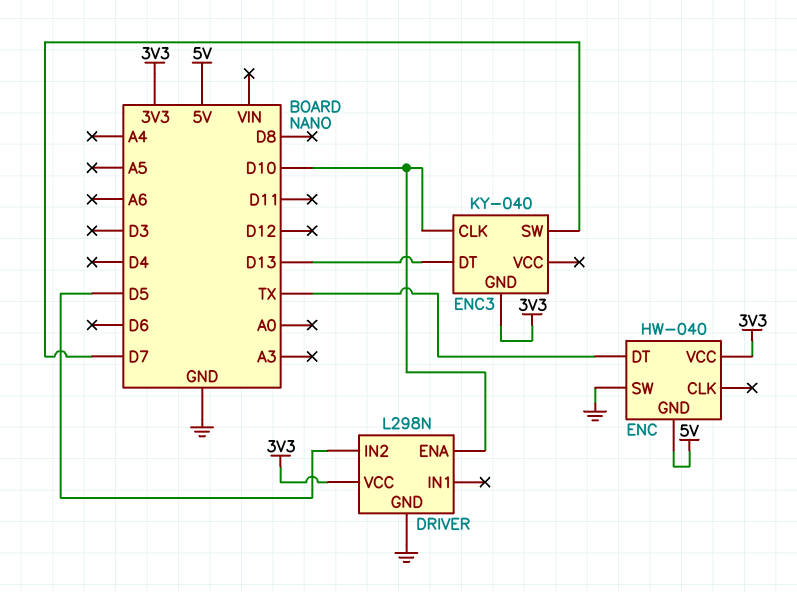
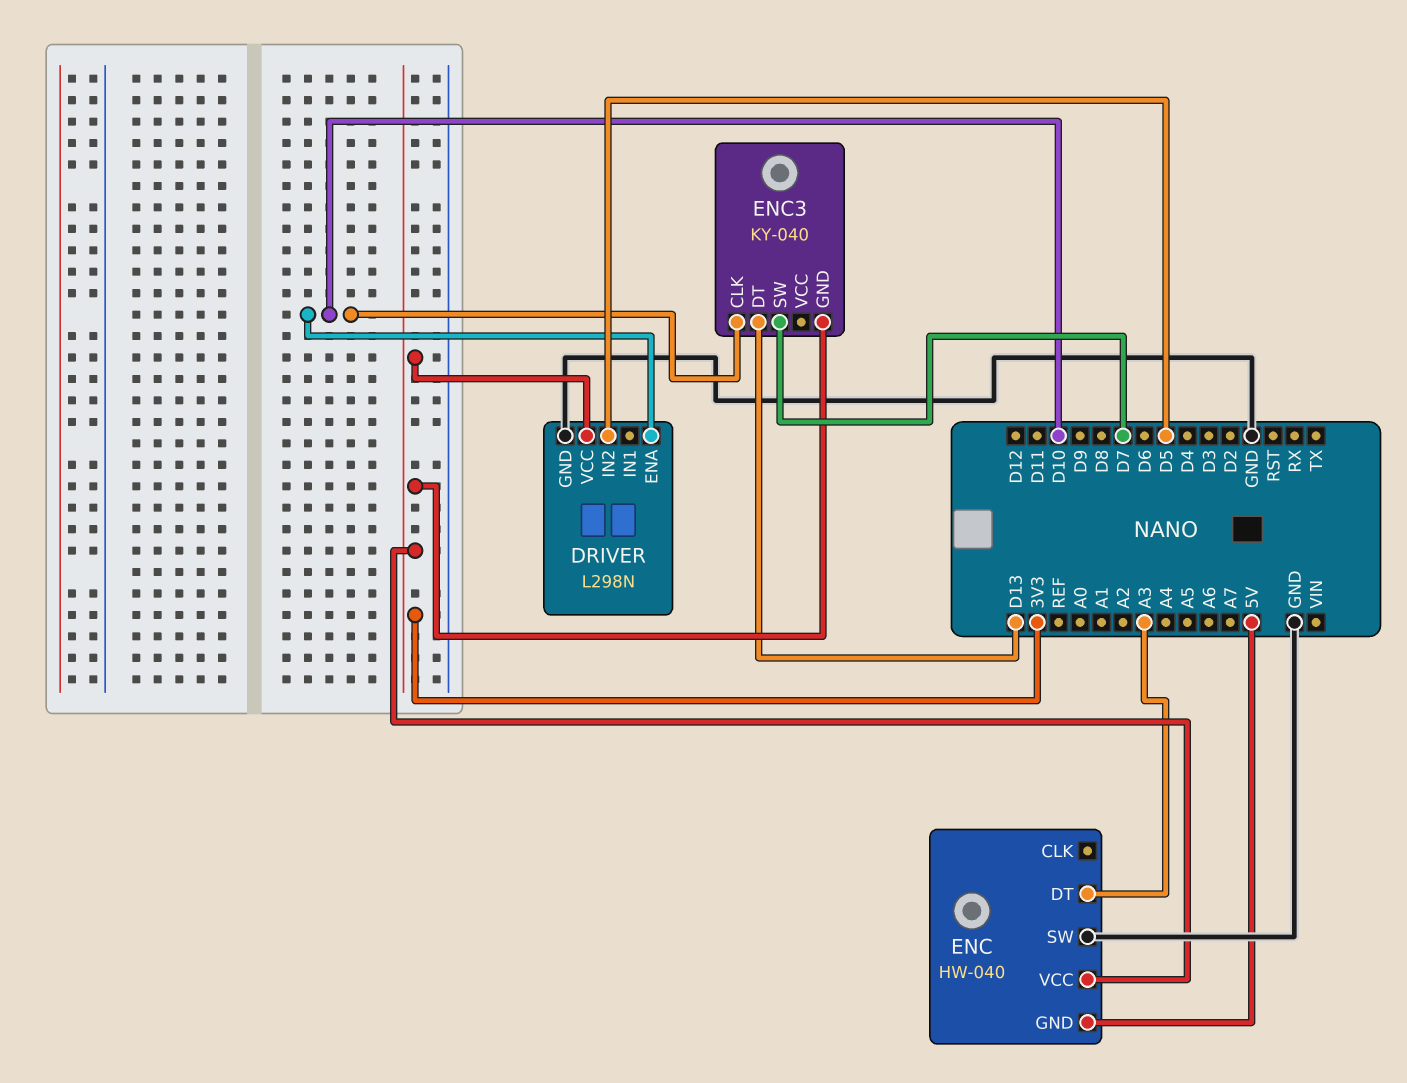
ENC pin DT: TX -> A3

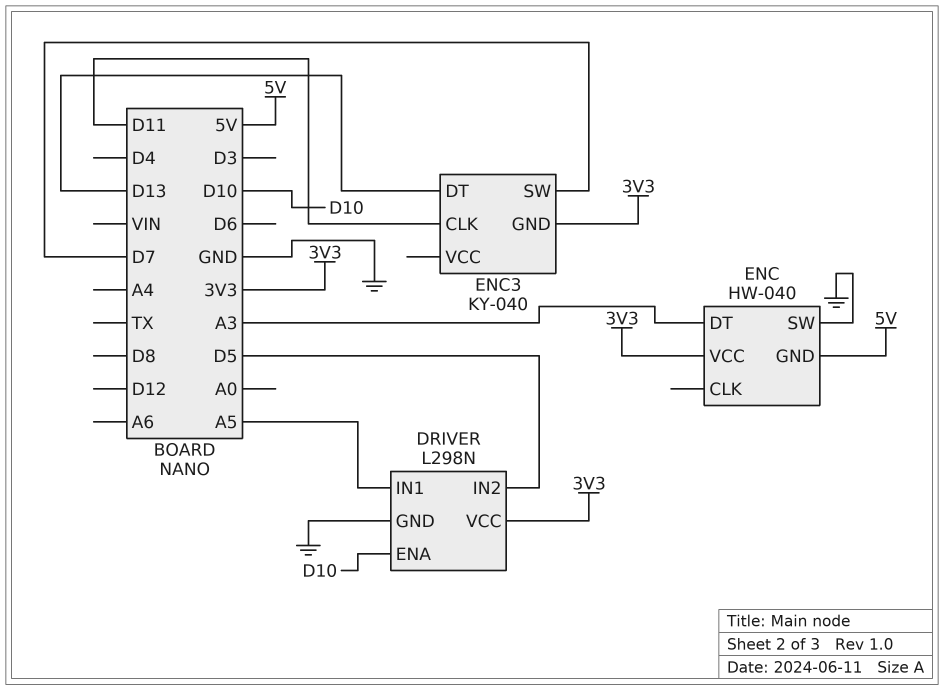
DRIVER pin IN1: none -> A5
ENC3 pin CLK: D10 -> D11

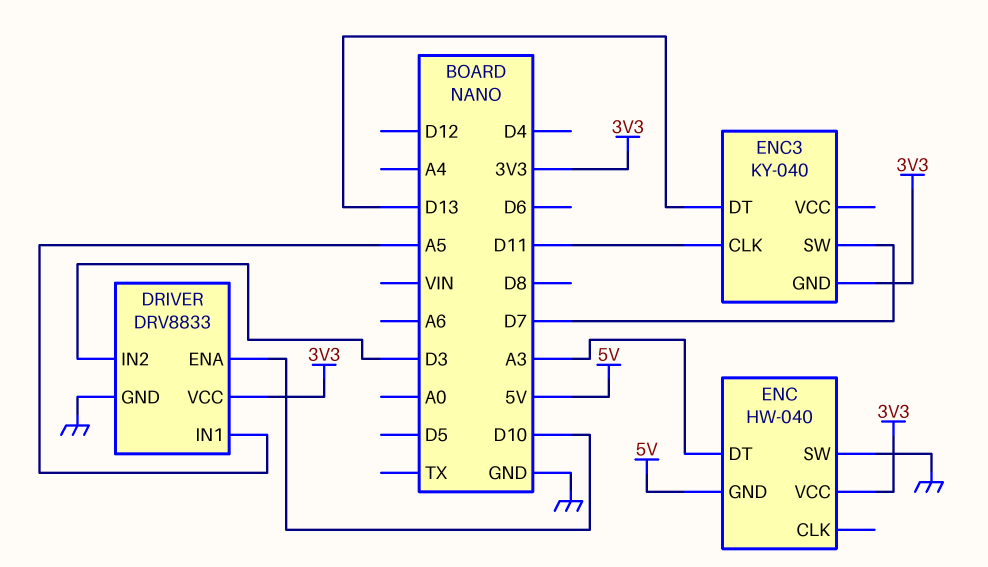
DRIVER: L298N -> DRV8833
DRIVER pin IN2: D5 -> D3

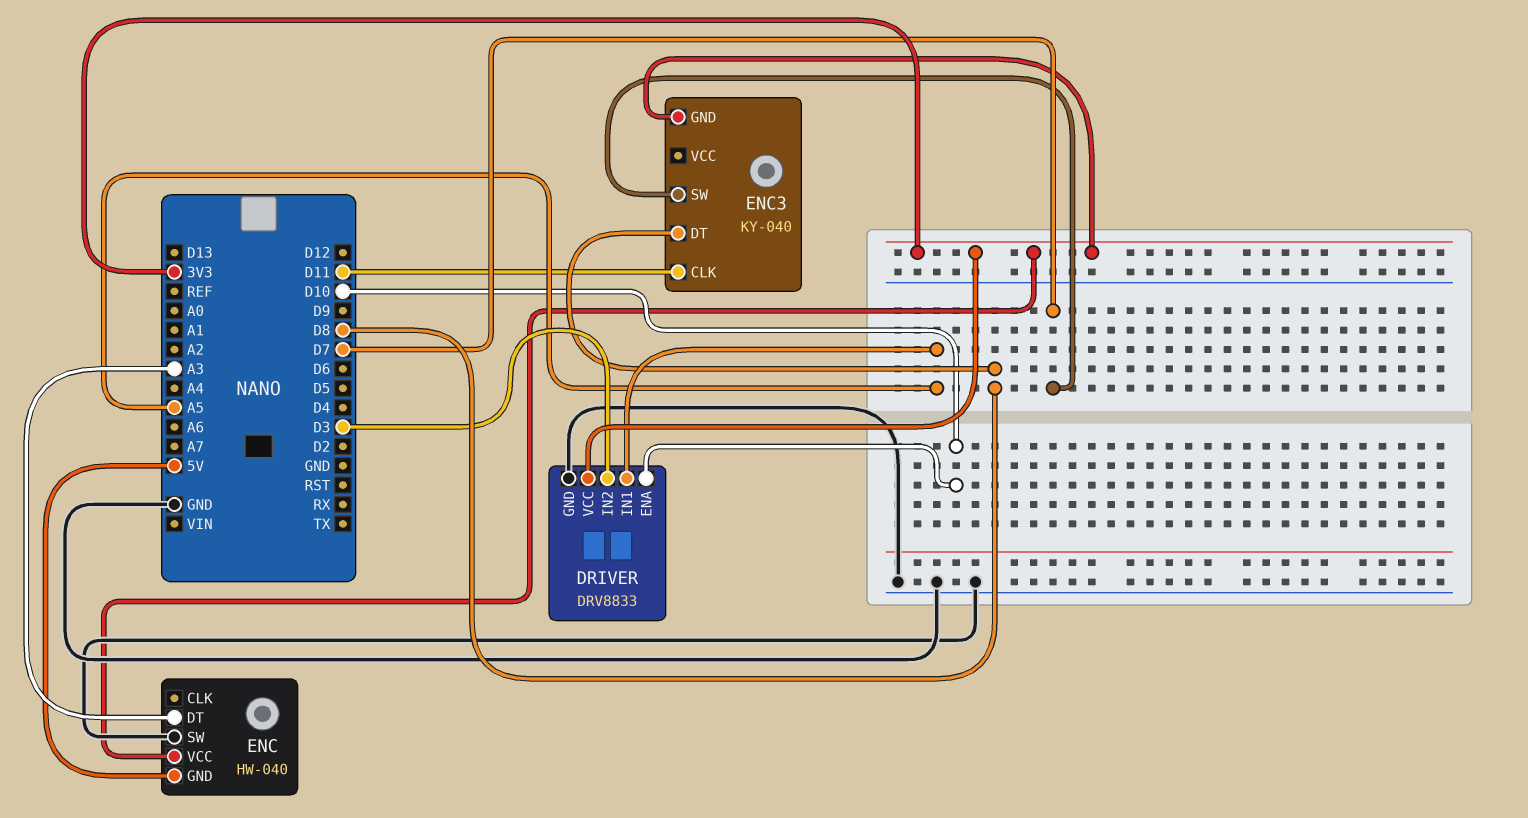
ENC3 pin DT: D13 -> D8

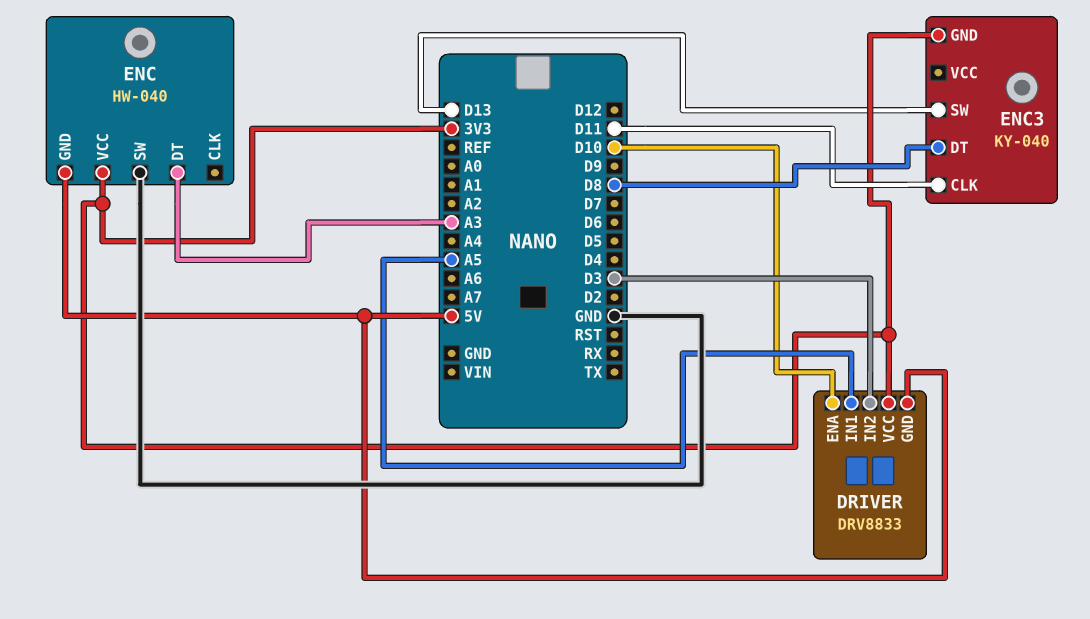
DRIVER pin GND: GND -> 5V
ENC3 pin SW: D7 -> D13

